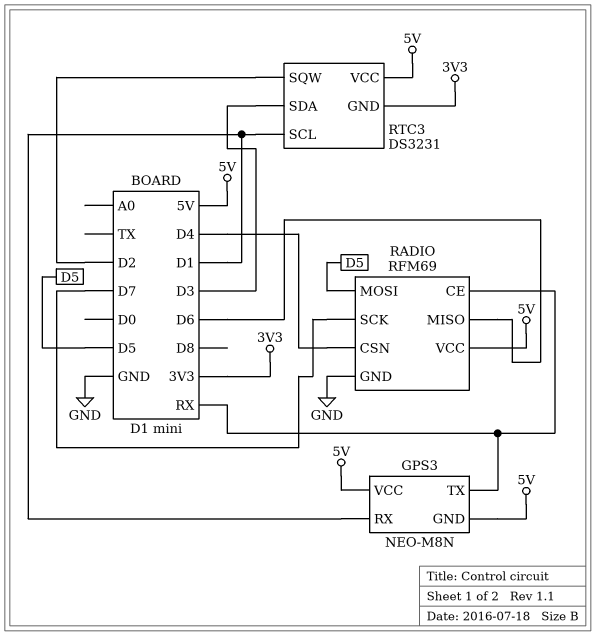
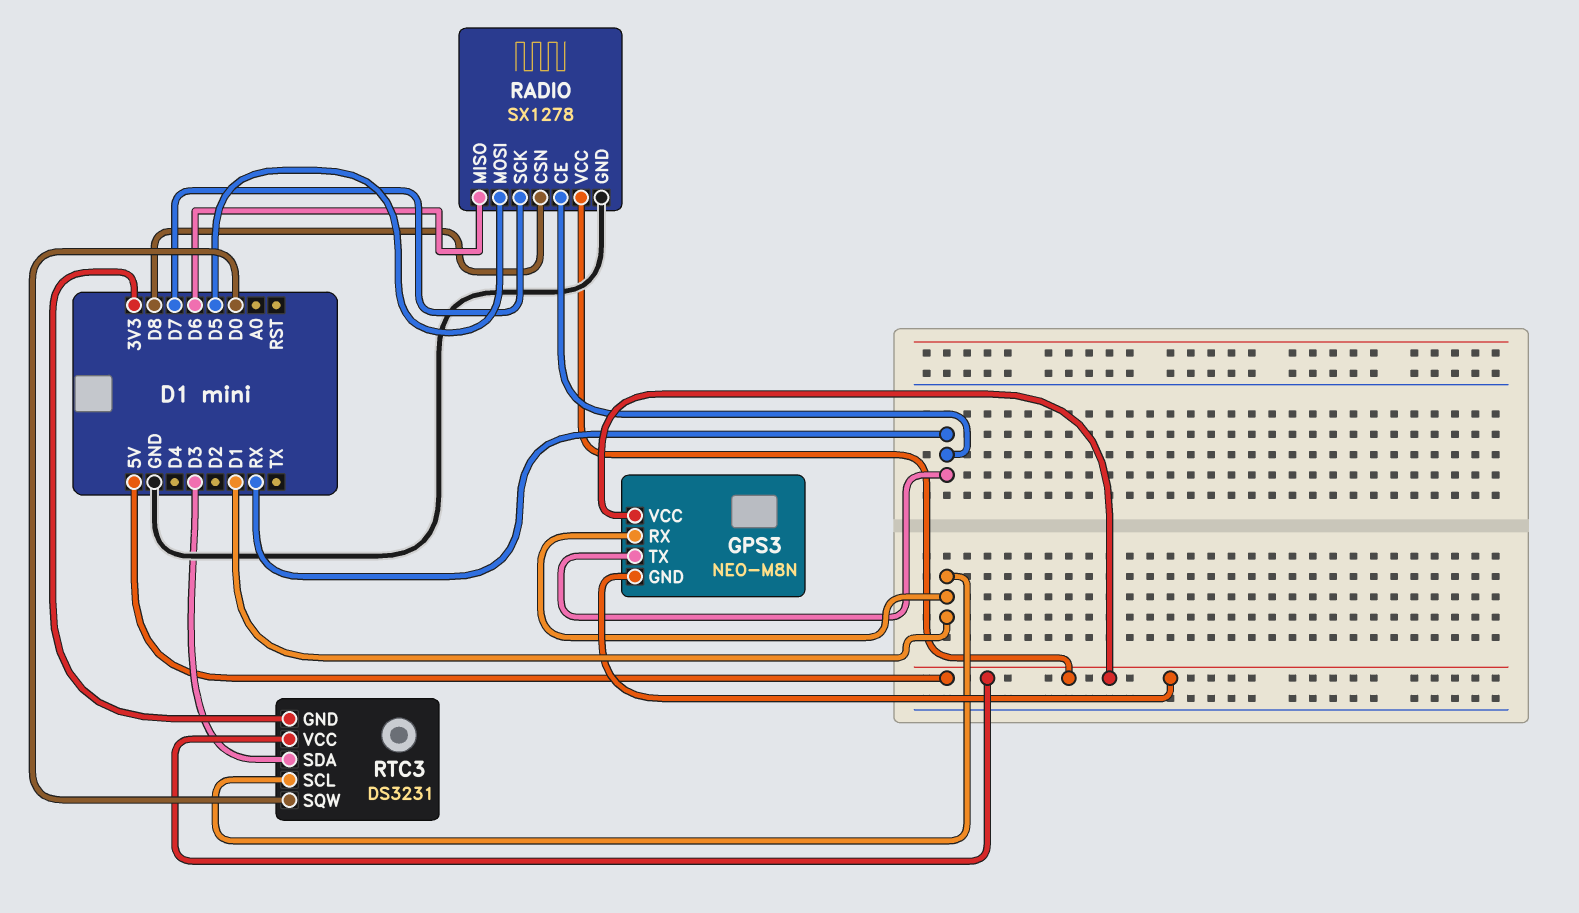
RADIO: RFM69 -> SX1278
RADIO pin CSN: D4 -> D8
RTC3 pin SQW: D2 -> D0

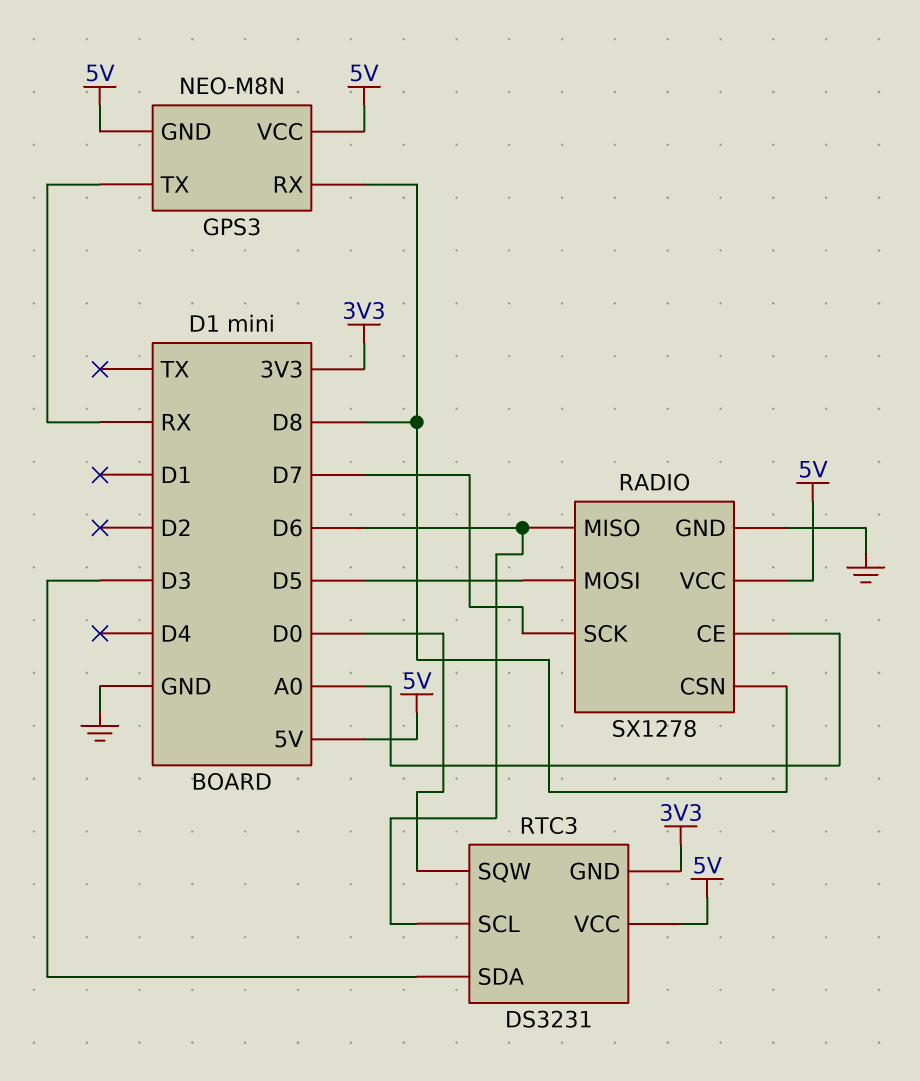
GPS3 pin RX: D1 -> D8
RADIO pin CE: RX -> A0
RTC3 pin SCL: D1 -> D6

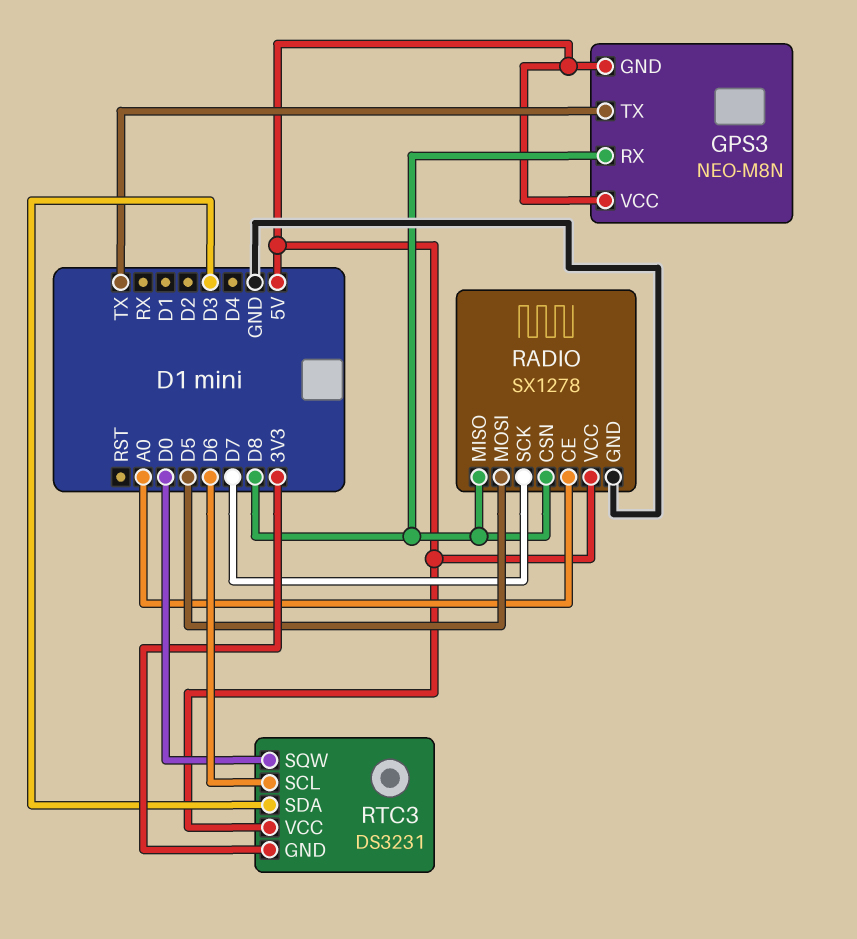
GPS3 pin TX: RX -> TX
RADIO pin MISO: D6 -> D8

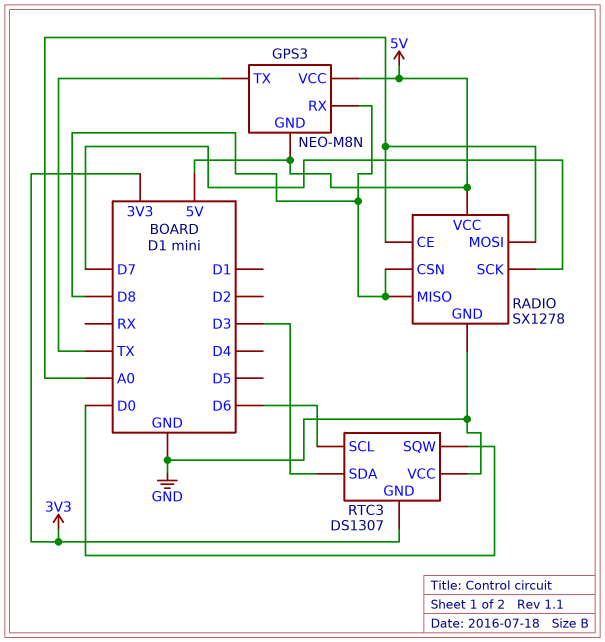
RADIO pin MOSI: D5 -> A0
RTC3: DS3231 -> DS1307
RTC3 pin VCC: 5V -> GND

